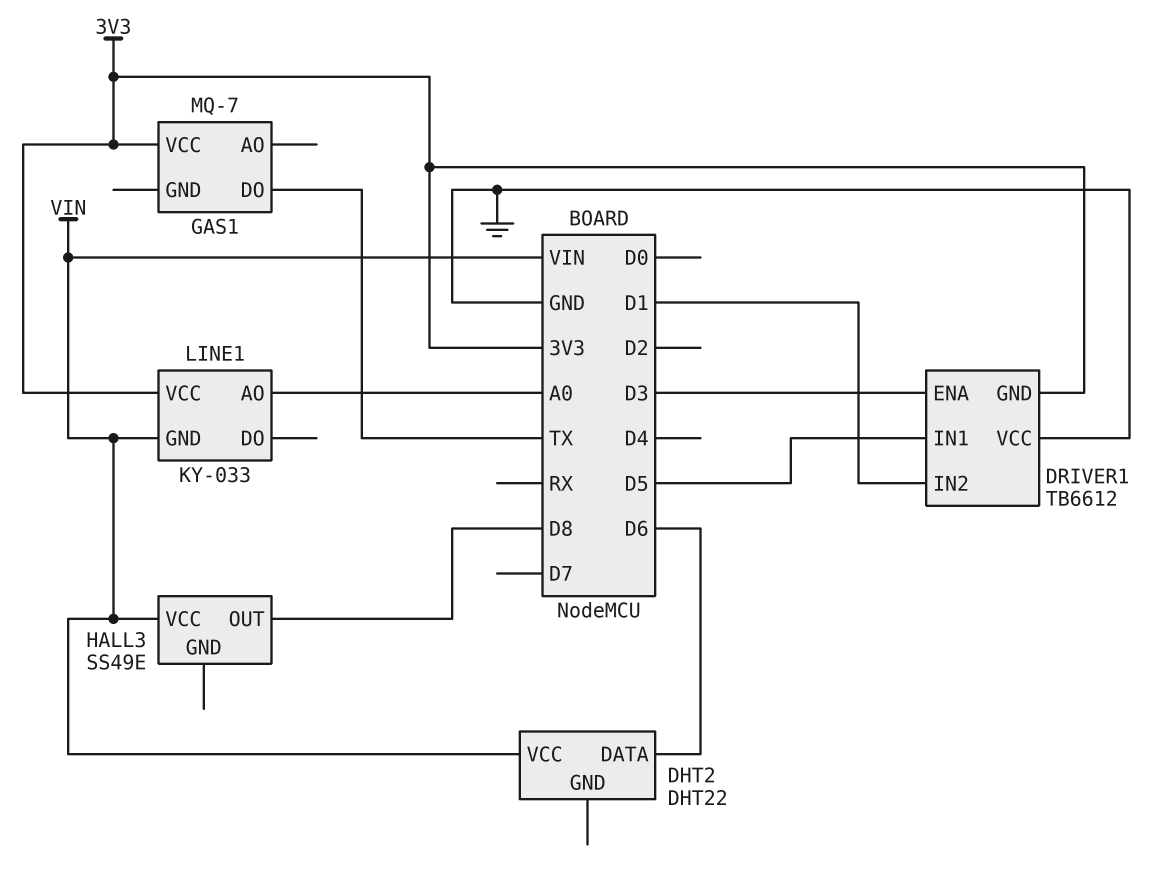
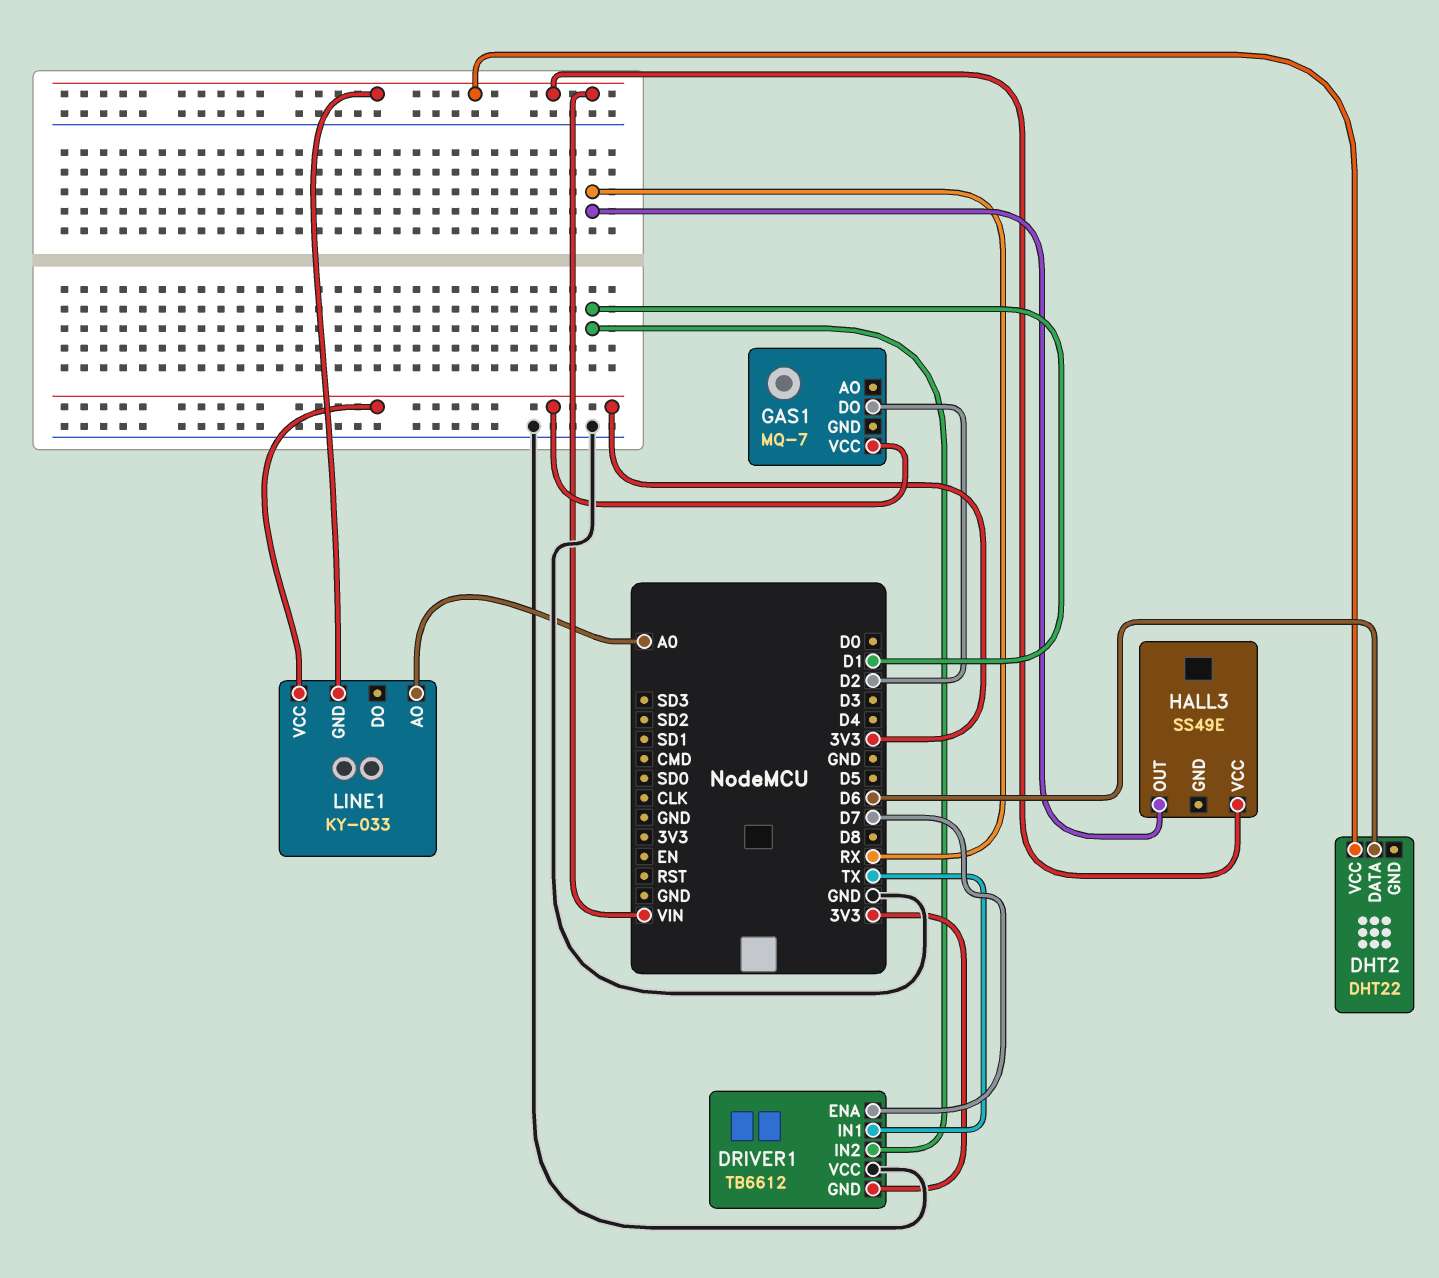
DRIVER1 pin ENA: D3 -> D7
DRIVER1 pin IN1: D5 -> TX
GAS1 pin DO: TX -> D2
HALL3 pin OUT: D8 -> RX

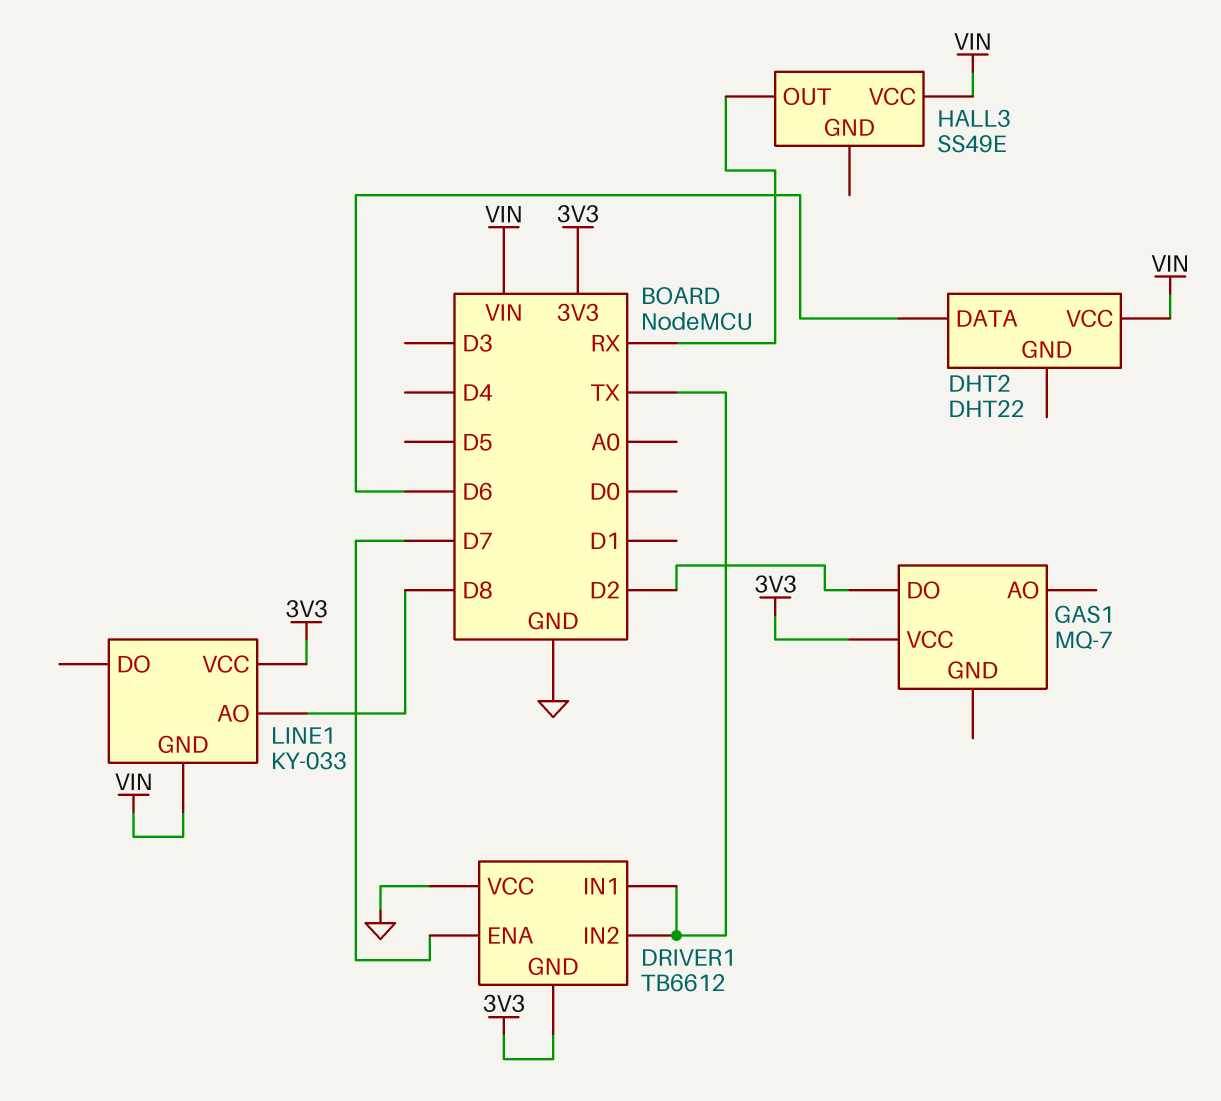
DRIVER1 pin IN2: D1 -> TX
LINE1 pin AO: A0 -> D8

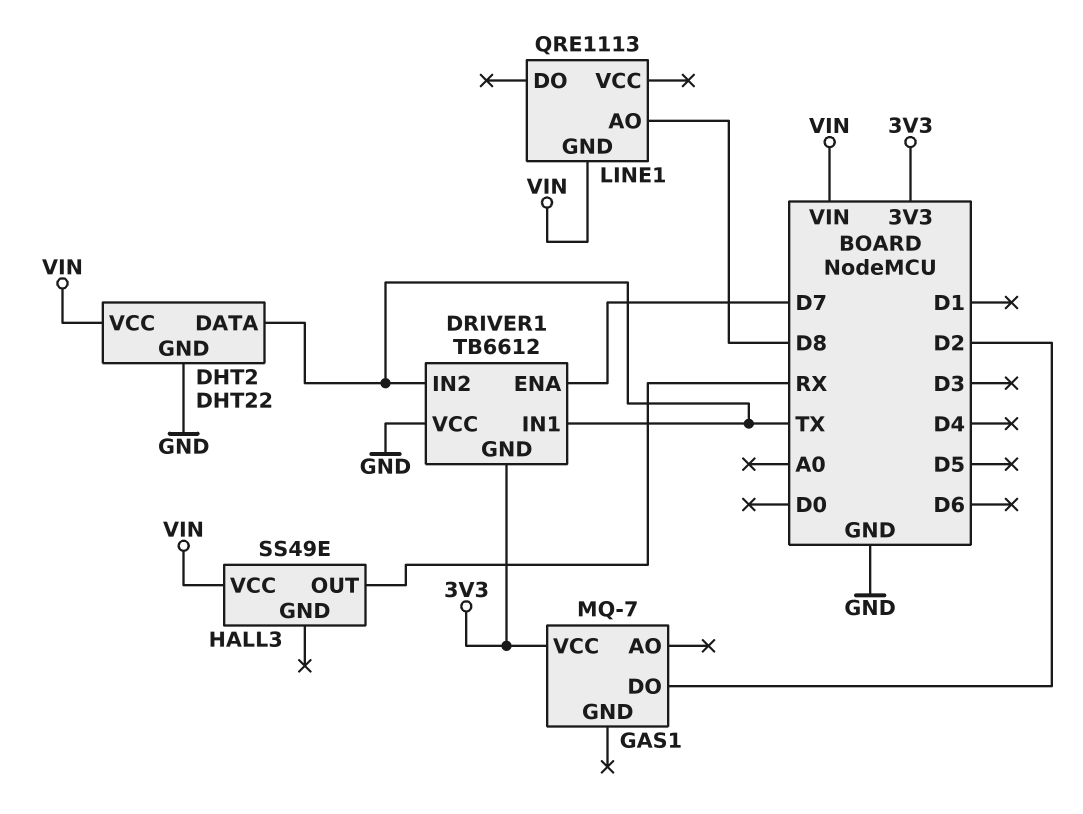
DHT2 pin DATA: D6 -> TX
DHT2 pin GND: none -> GND
LINE1: KY-033 -> QRE1113
LINE1 pin VCC: 3V3 -> none

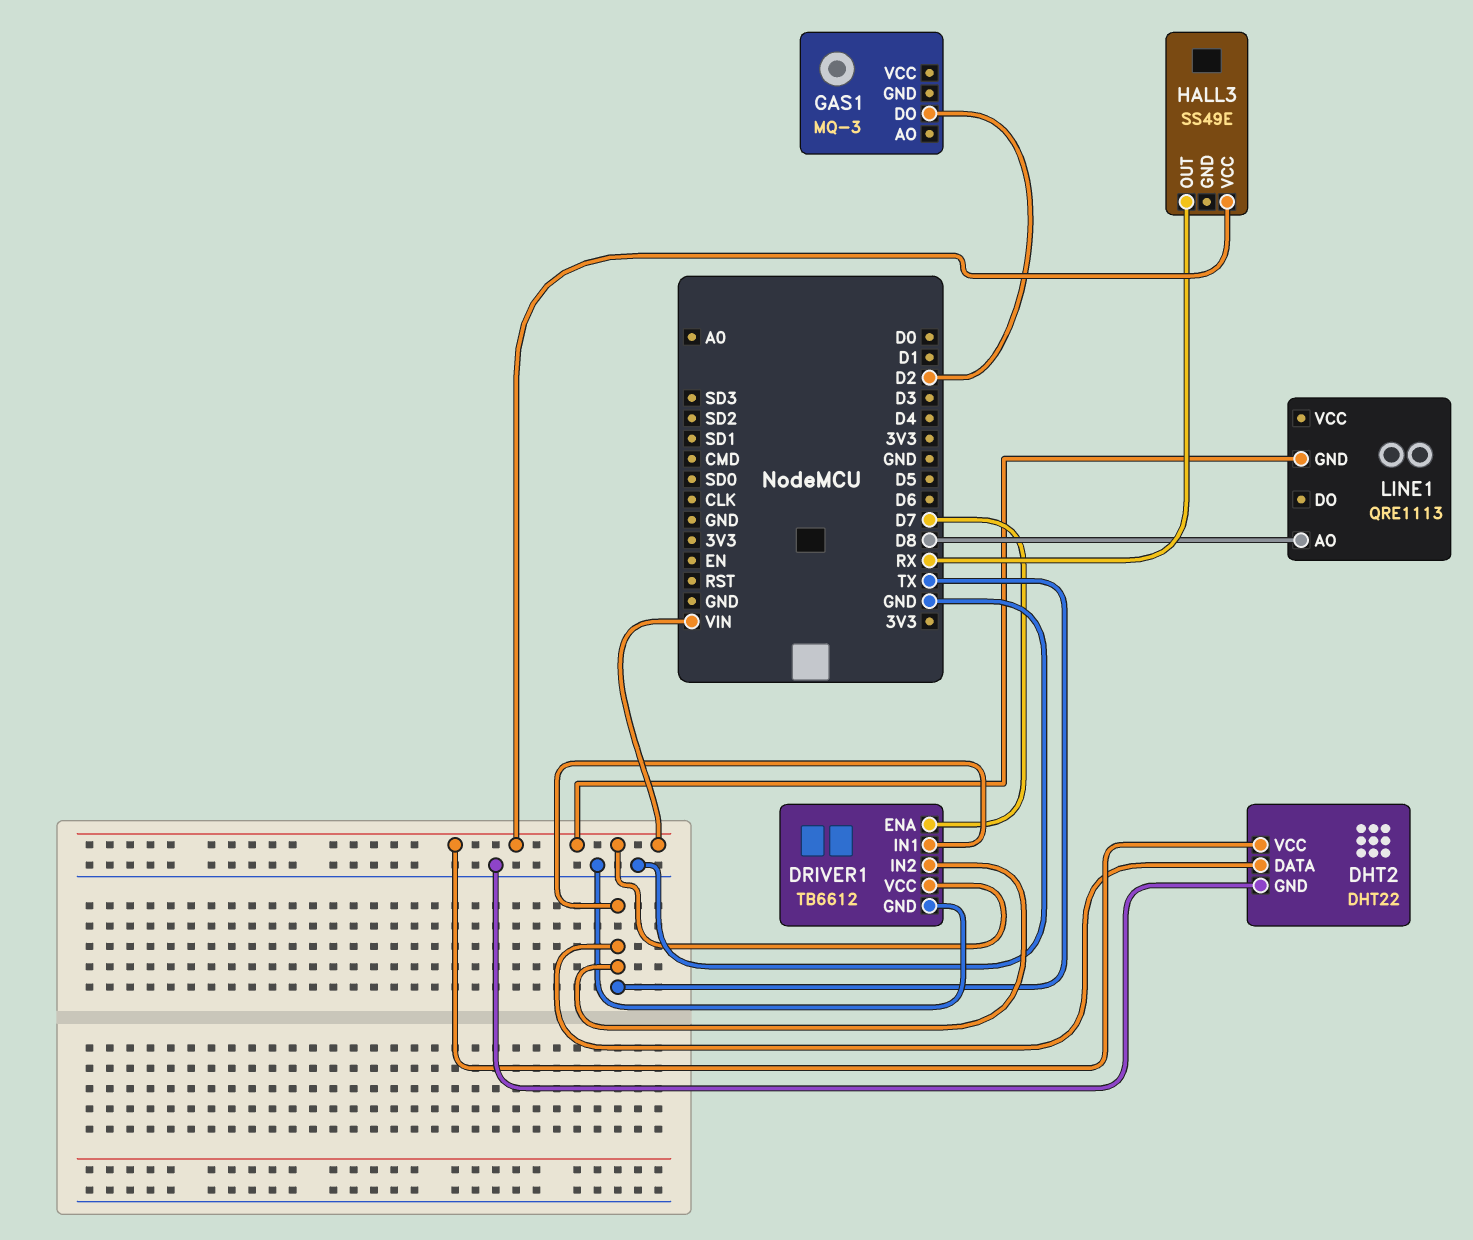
DRIVER1 pin GND: 3V3 -> GND
DRIVER1 pin VCC: GND -> VIN
GAS1: MQ-7 -> MQ-3
GAS1 pin VCC: 3V3 -> none

